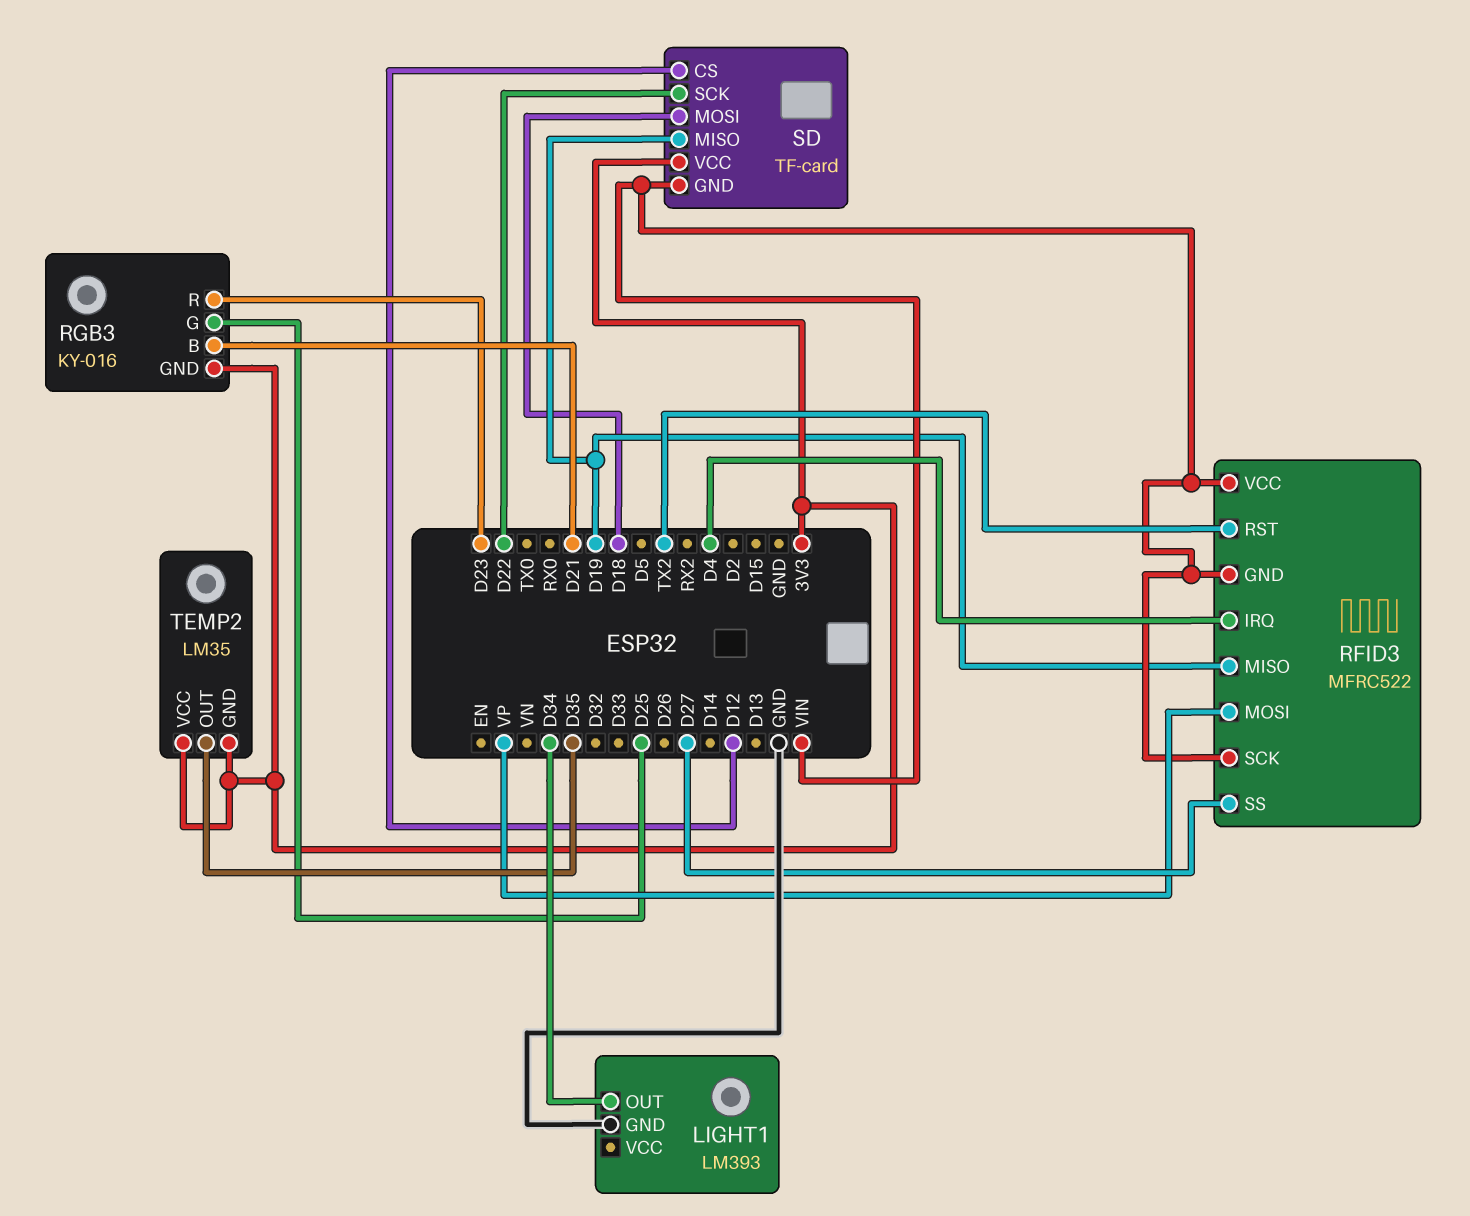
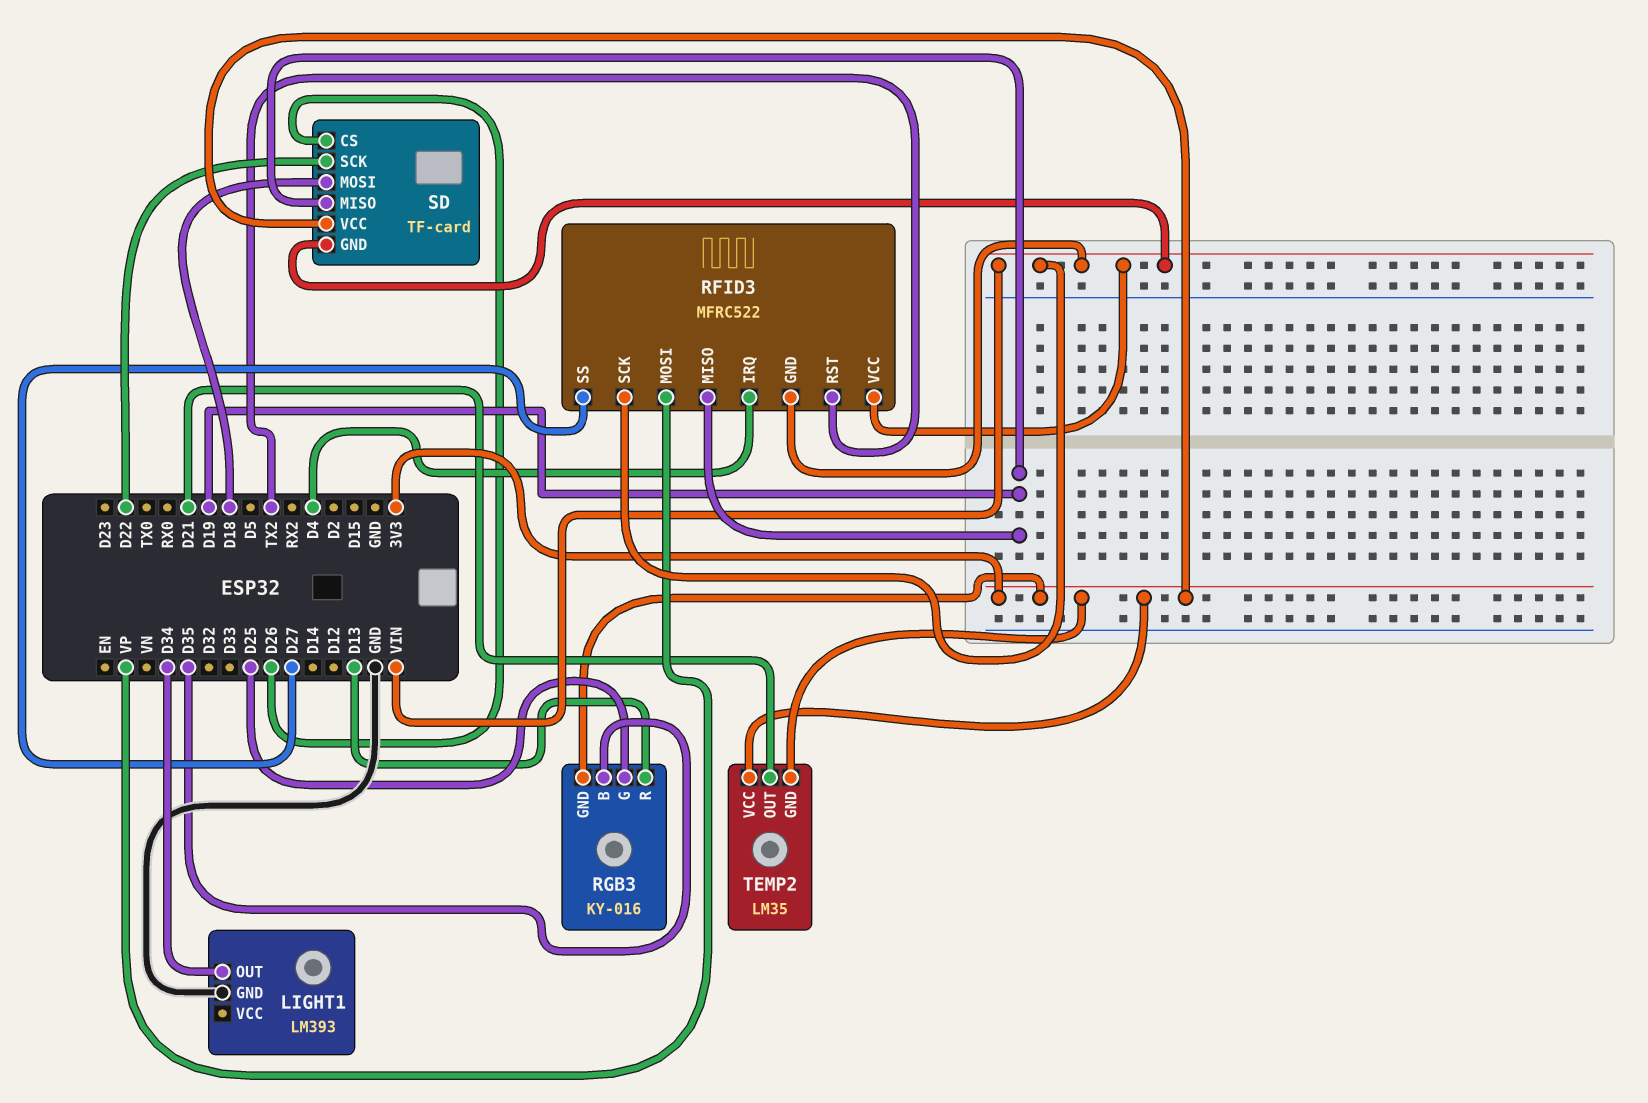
RGB3 pin B: D21 -> D35
RGB3 pin R: D23 -> D13
SD pin CS: D12 -> D26
TEMP2 pin OUT: D35 -> D21

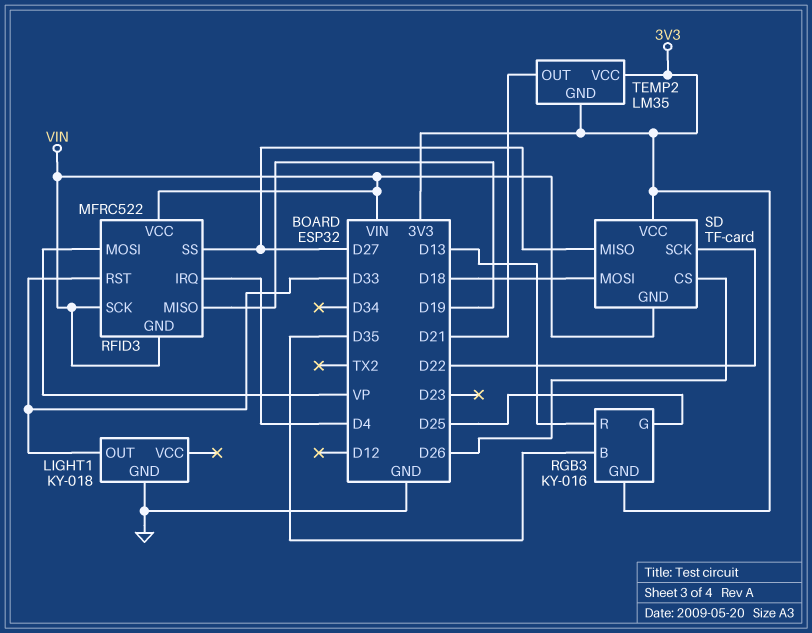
LIGHT1: LM393 -> KY-018
LIGHT1 pin OUT: D34 -> D33
RFID3 pin RST: TX2 -> D33
SD pin MISO: D19 -> D27

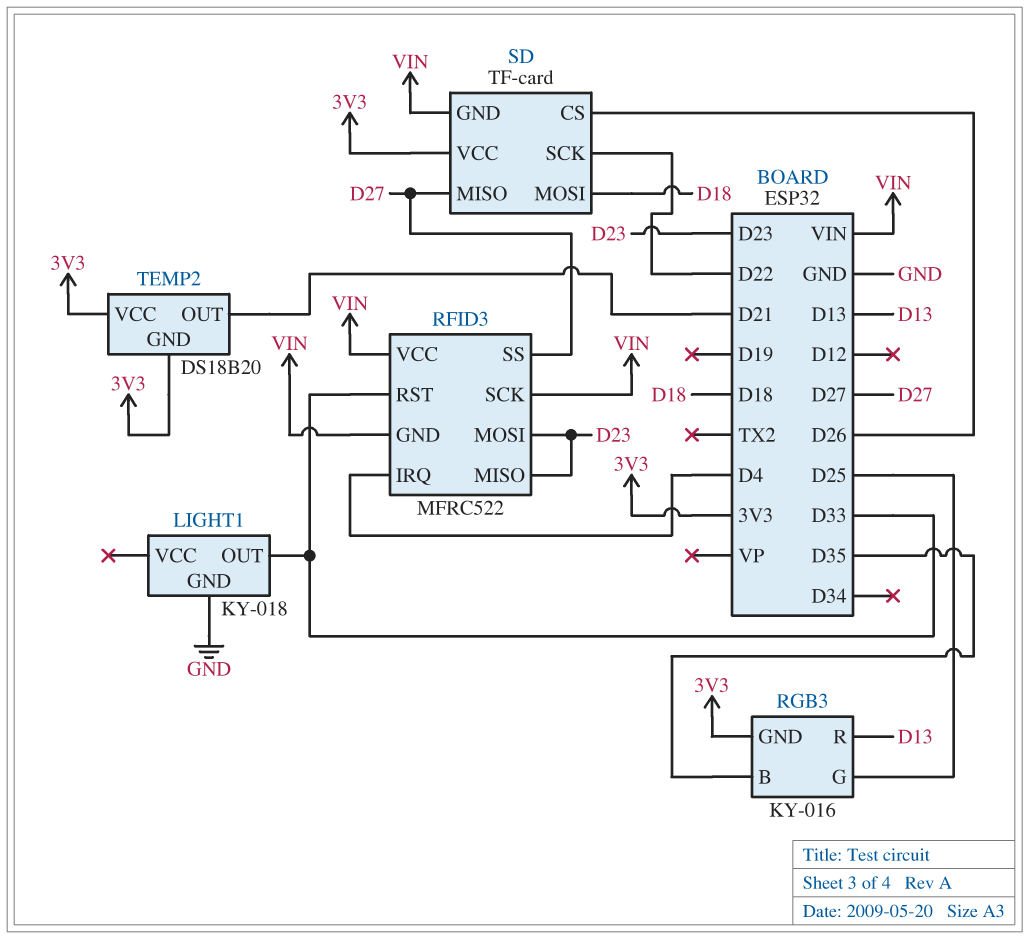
RFID3 pin MISO: D19 -> D23
RFID3 pin MOSI: VP -> D23
TEMP2: LM35 -> DS18B20

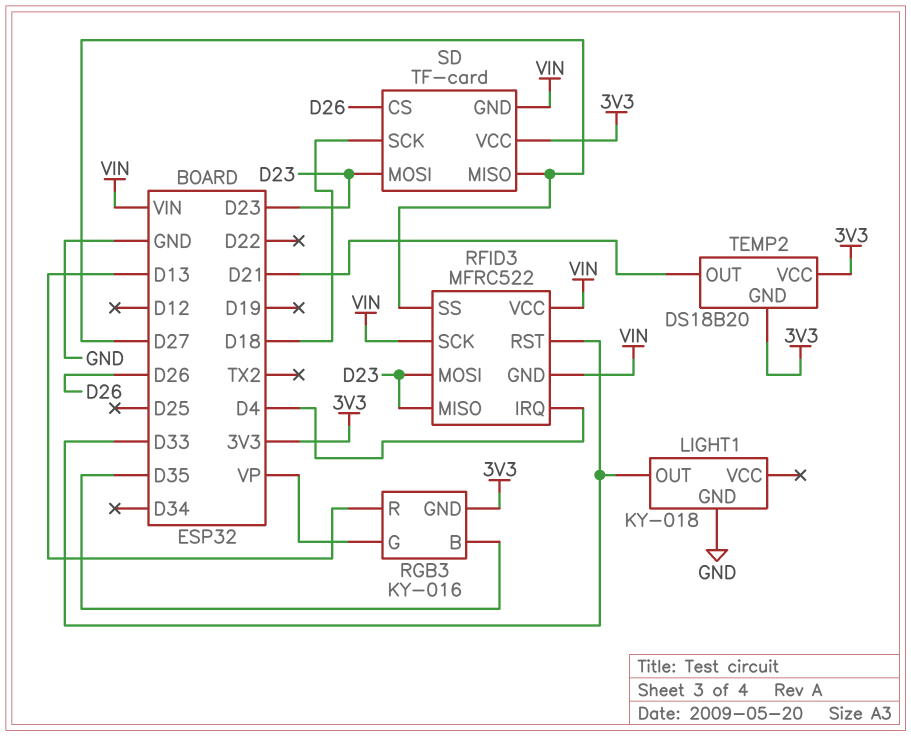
RGB3 pin G: D25 -> VP
SD pin MOSI: D18 -> D23
SD pin SCK: D22 -> D18

